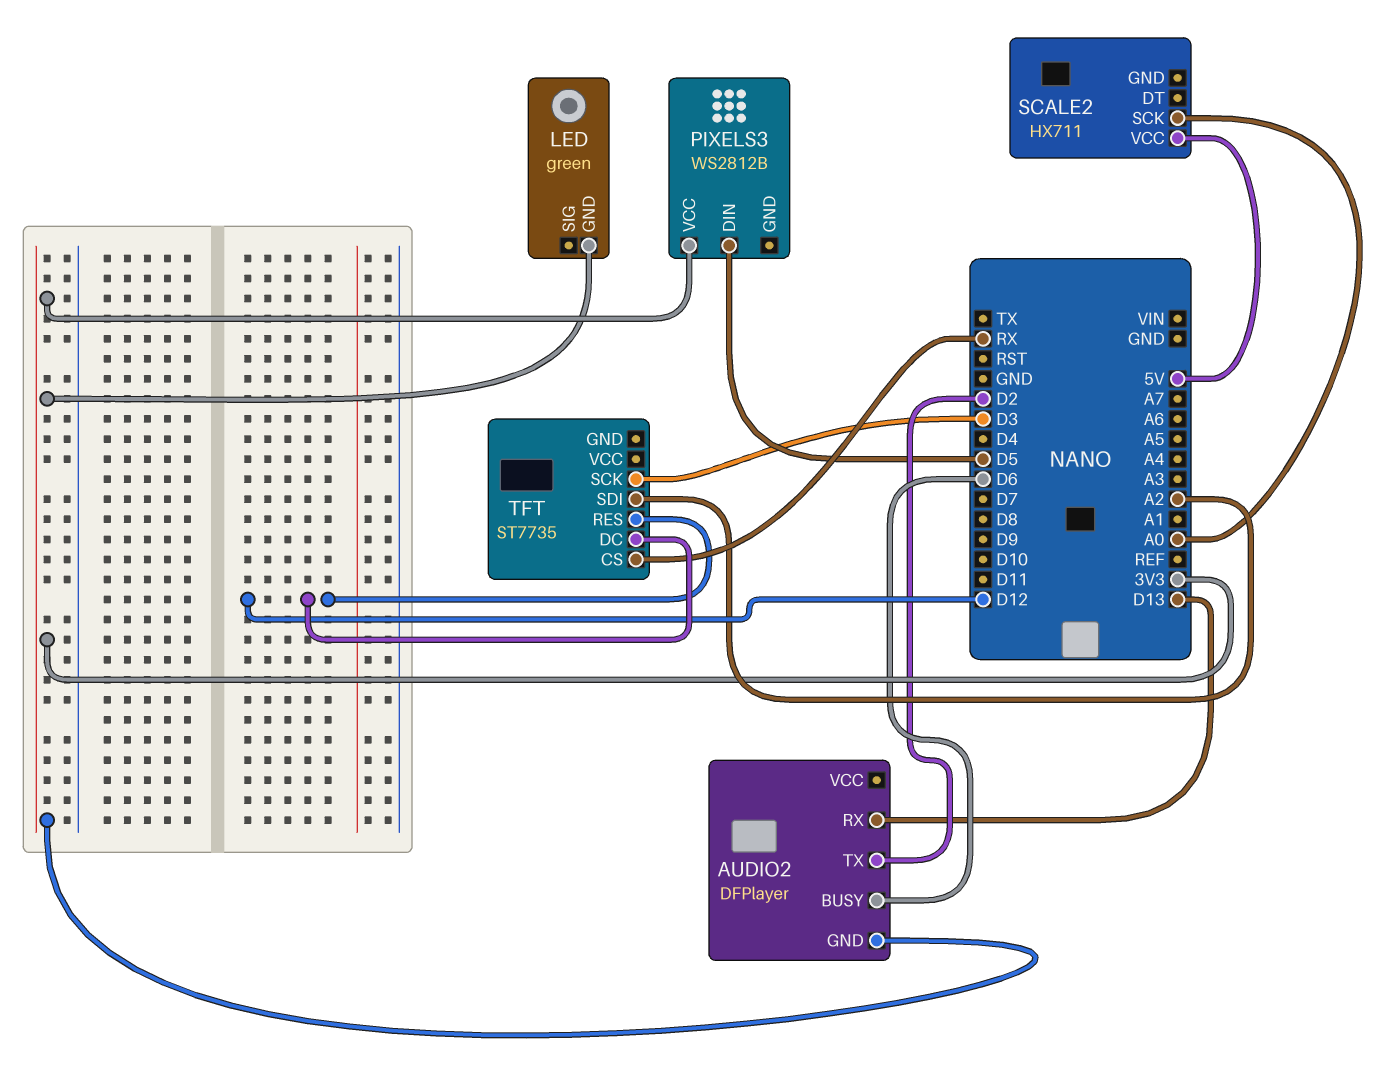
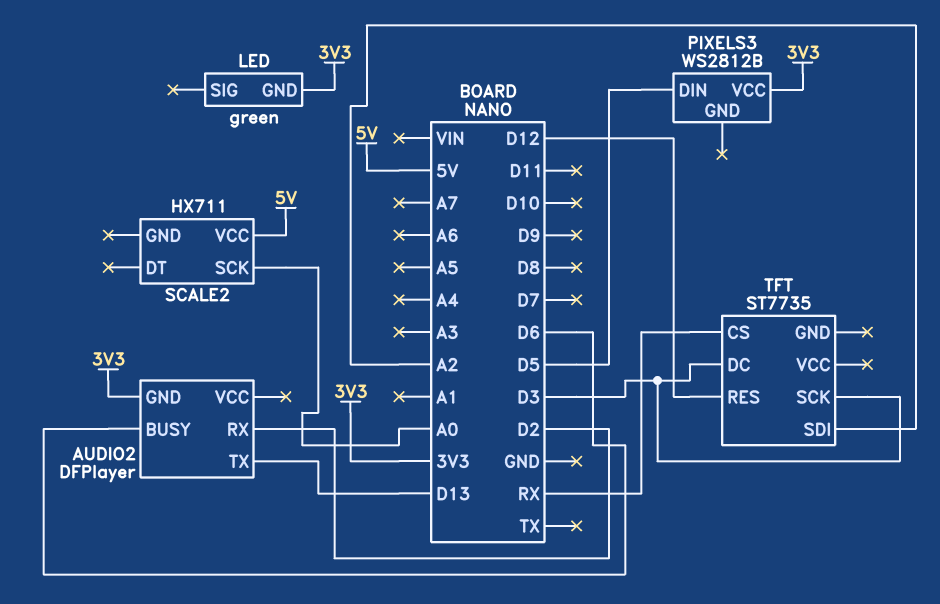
AUDIO2 pin RX: D13 -> D2
AUDIO2 pin TX: D2 -> D13
TFT pin DC: D12 -> D3

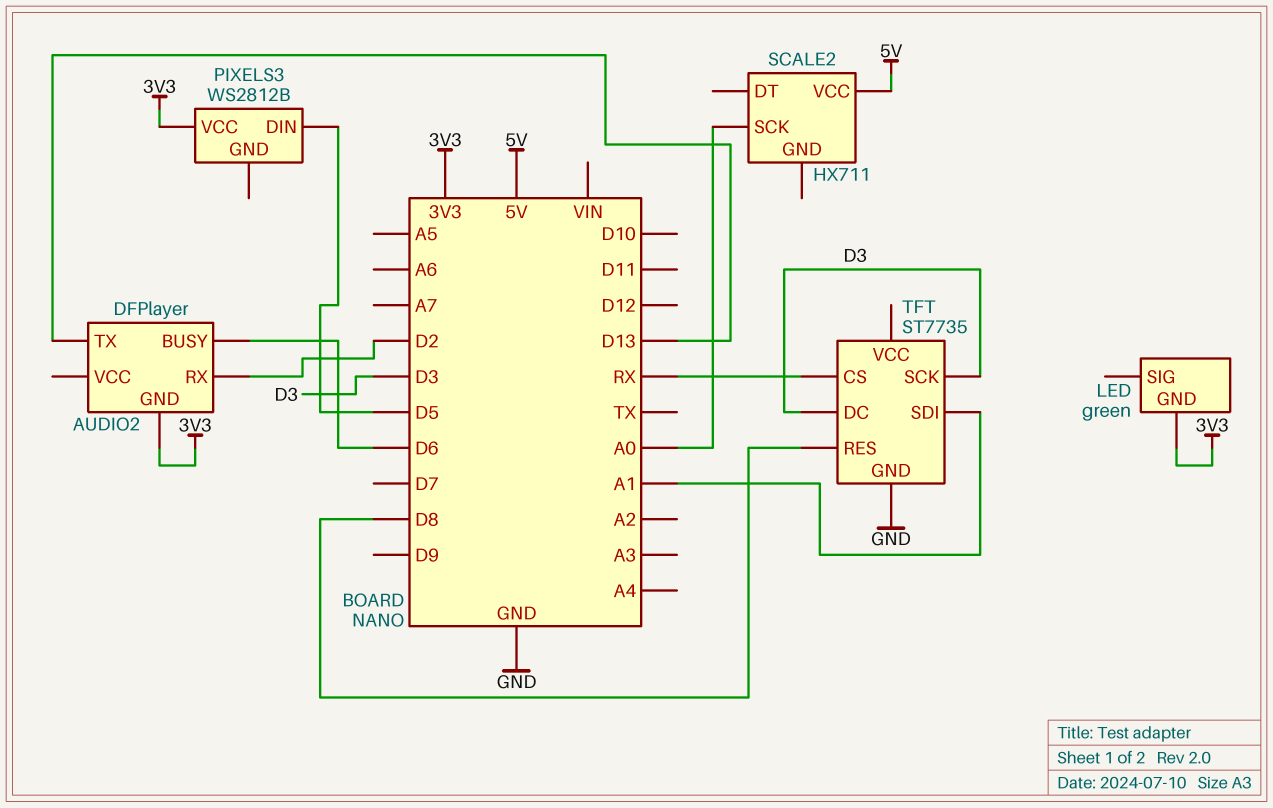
TFT pin GND: none -> GND
TFT pin RES: D12 -> D8
TFT pin SDI: A2 -> A1

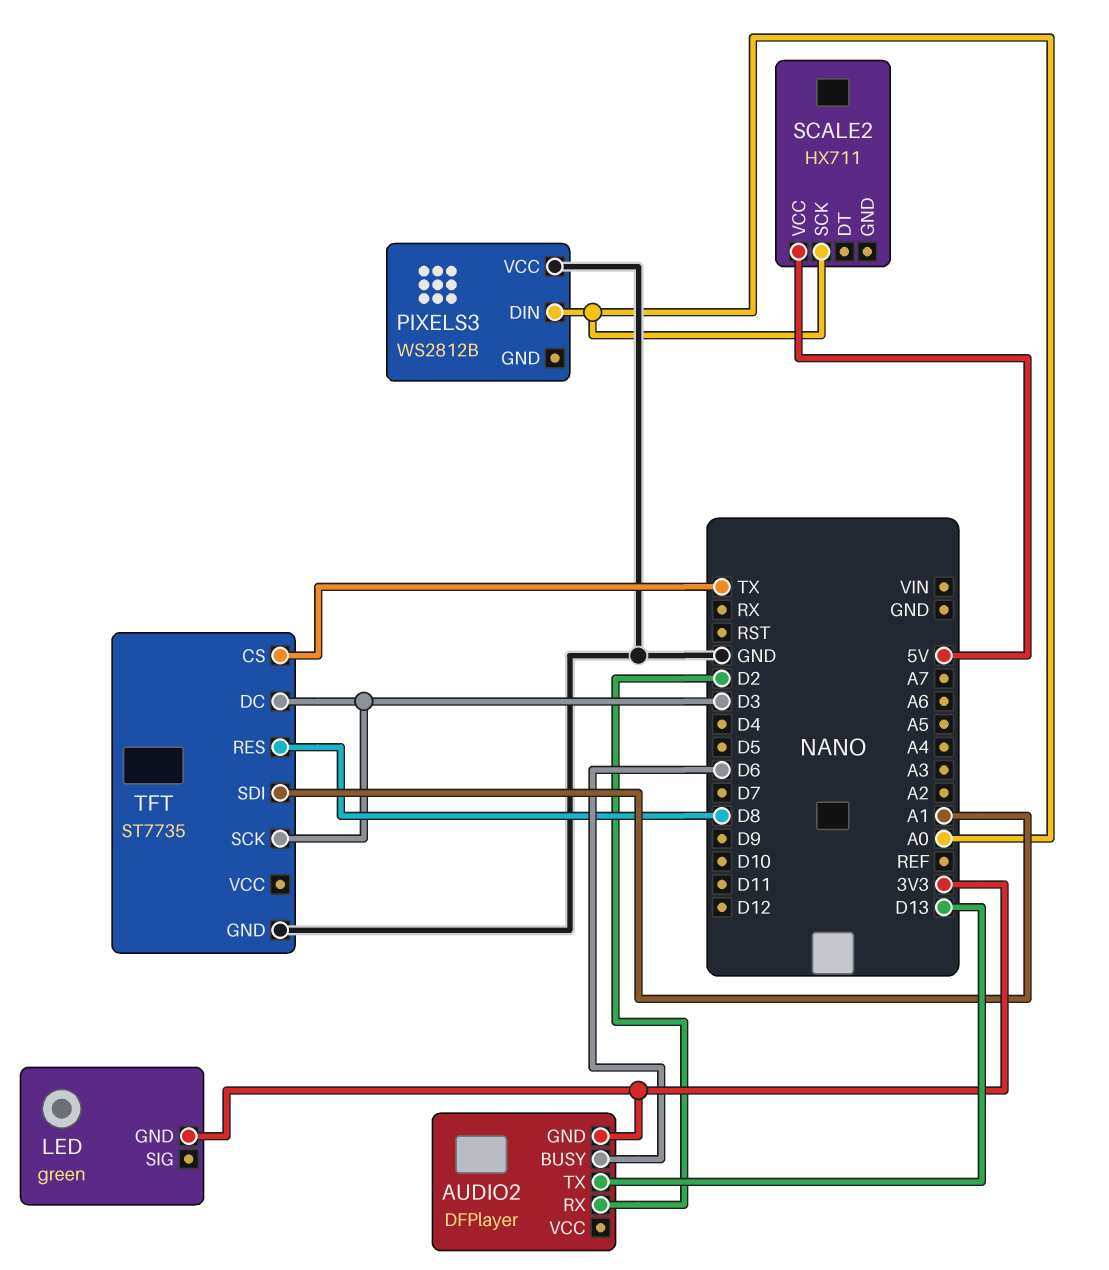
PIXELS3 pin DIN: D5 -> A0
PIXELS3 pin VCC: 3V3 -> GND
TFT pin CS: RX -> TX

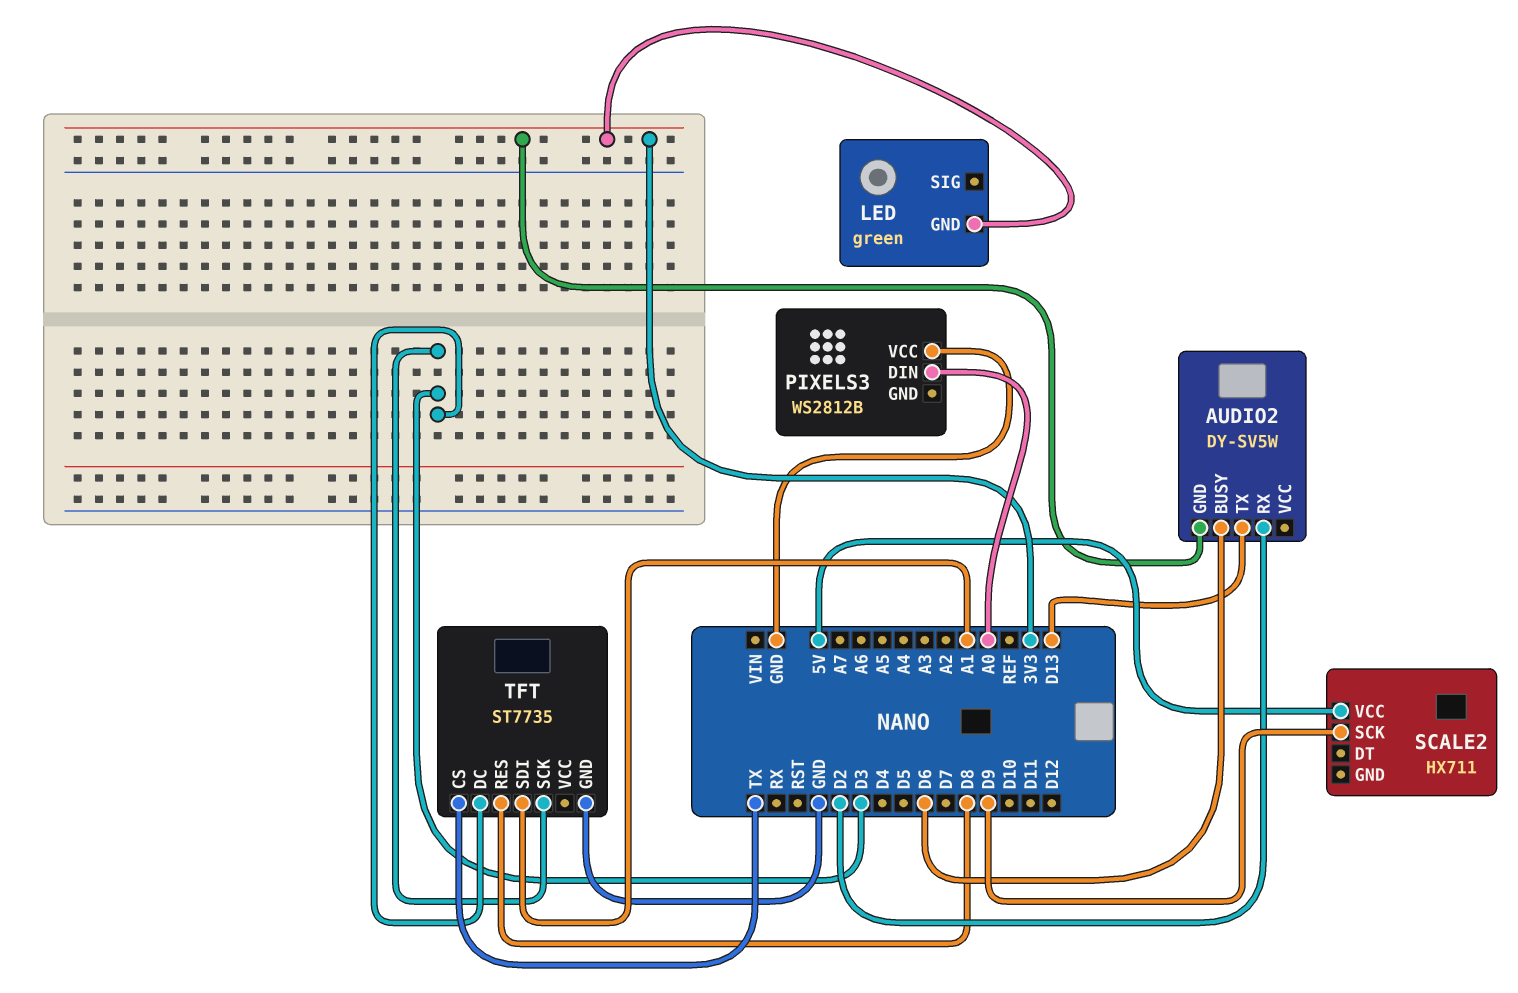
AUDIO2: DFPlayer -> DY-SV5W
SCALE2 pin SCK: A0 -> D9

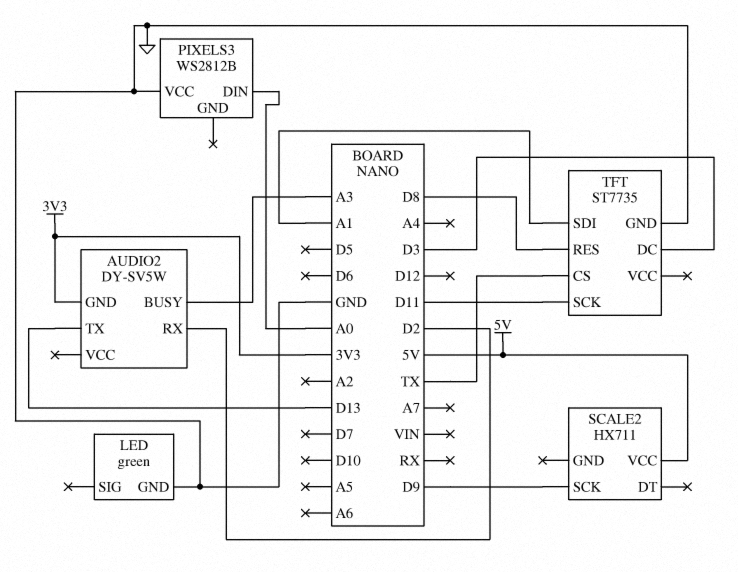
AUDIO2 pin BUSY: D6 -> A3
LED pin GND: 3V3 -> GND
TFT pin SCK: D3 -> D11

